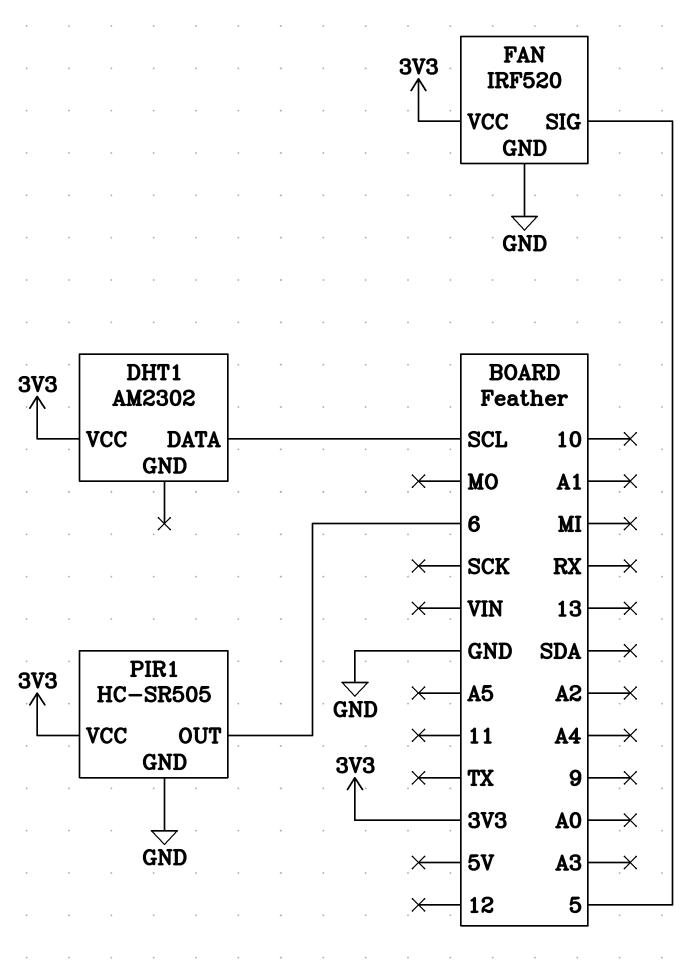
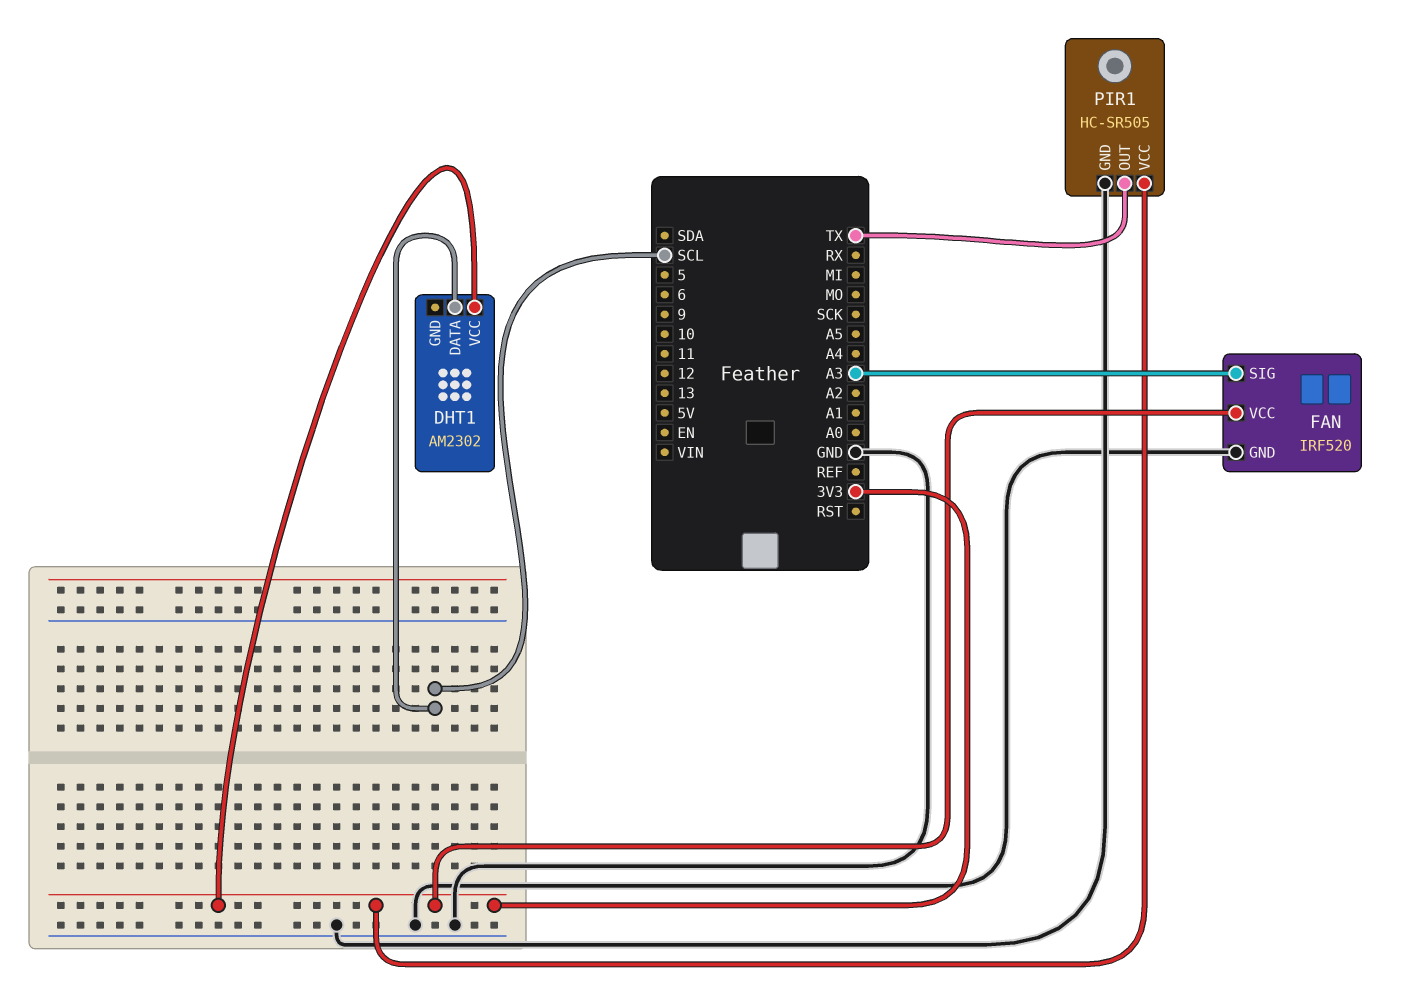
FAN pin SIG: 5 -> A3
PIR1 pin OUT: 6 -> TX

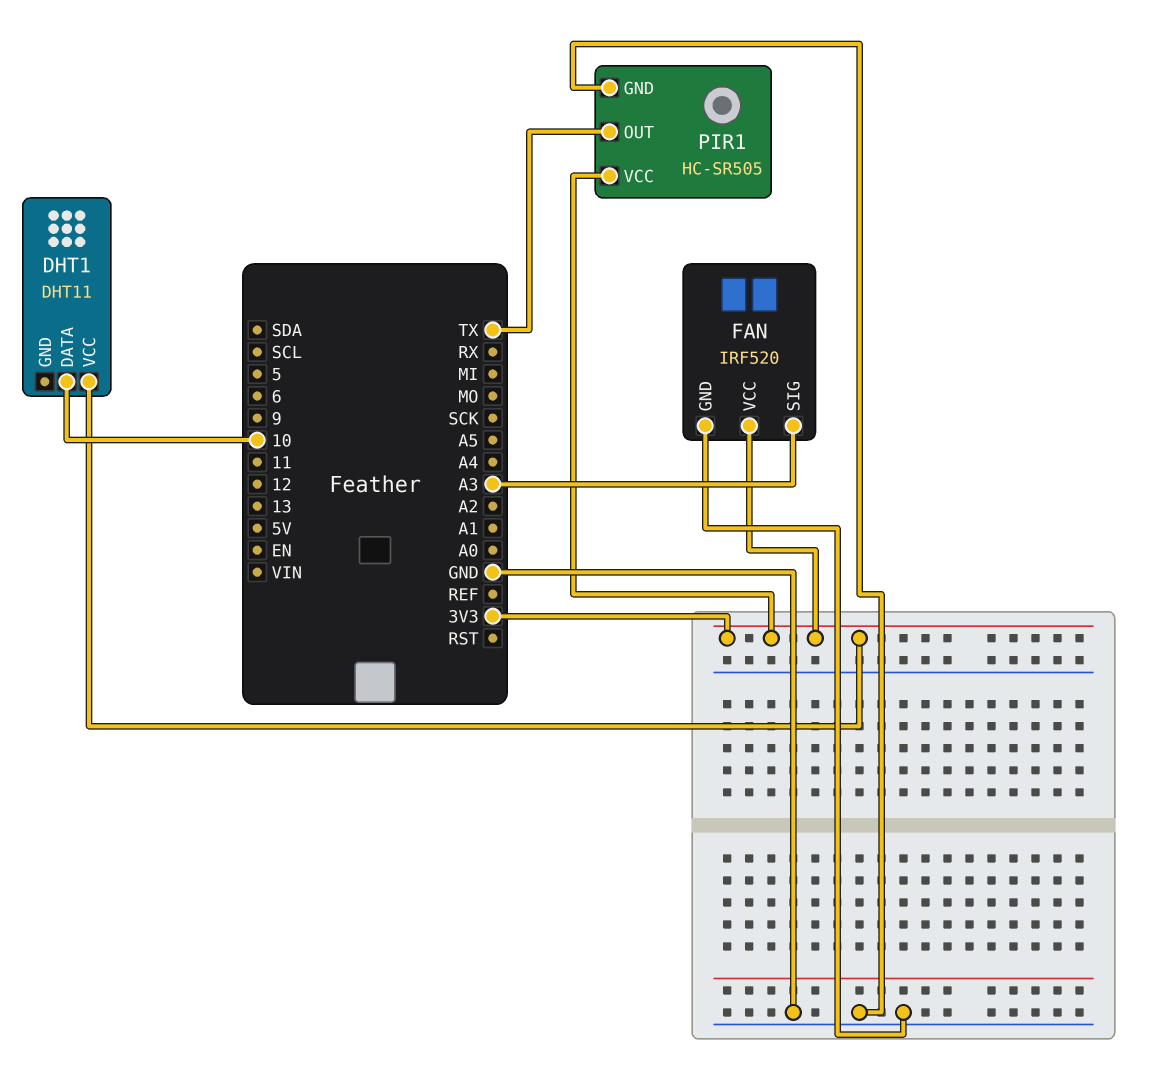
DHT1: AM2302 -> DHT11
DHT1 pin DATA: SCL -> 10

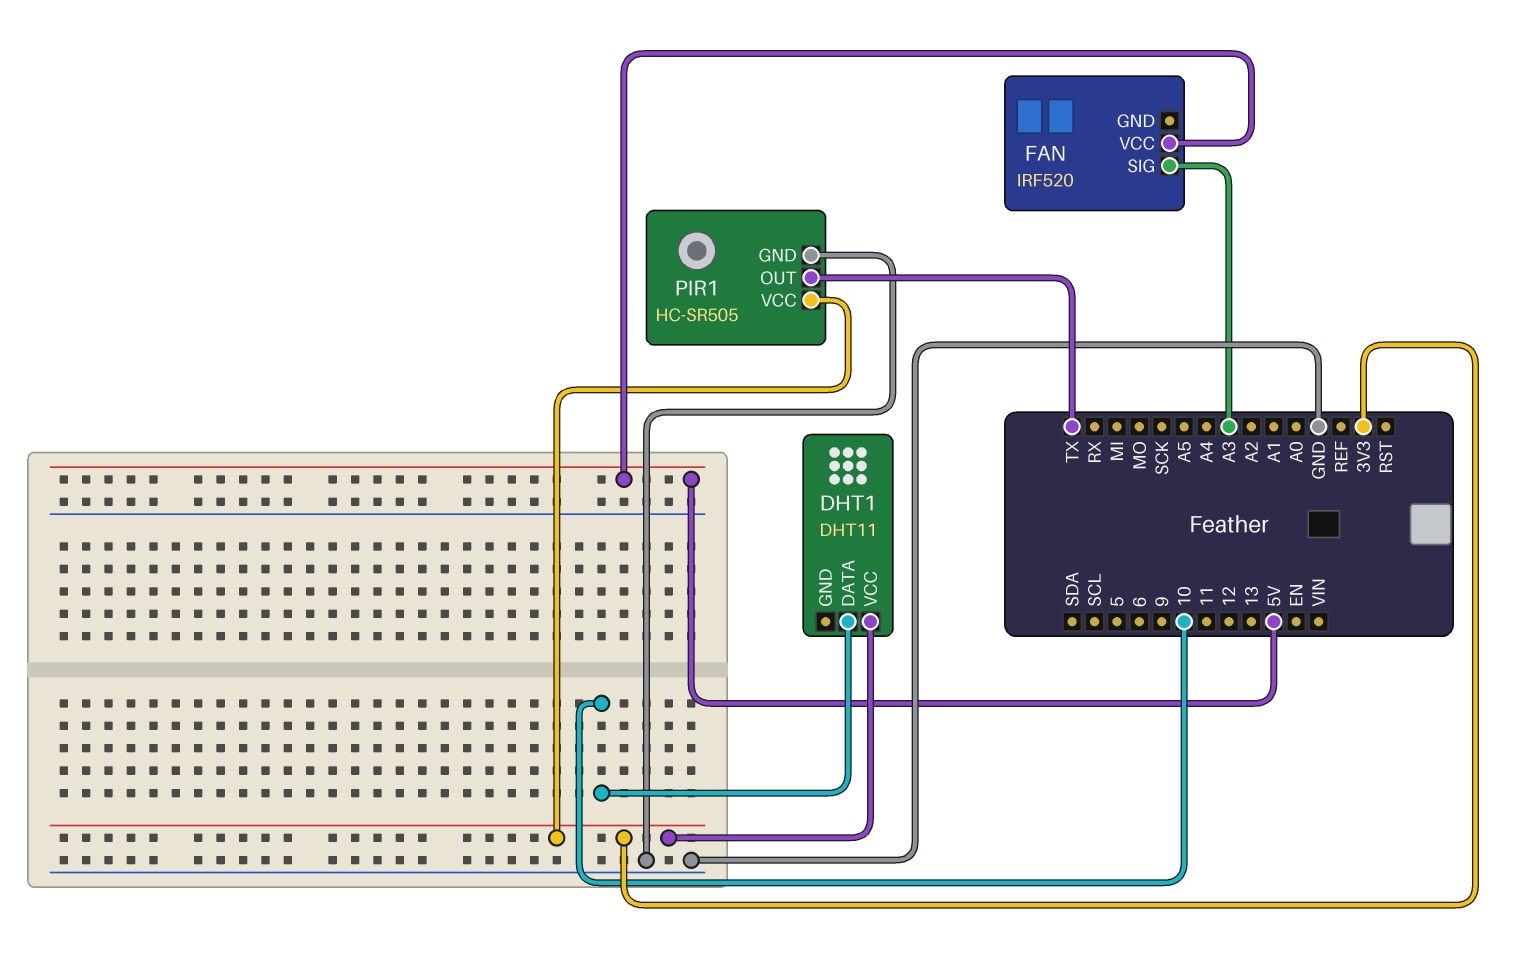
FAN pin GND: GND -> none
FAN pin VCC: 3V3 -> 5V

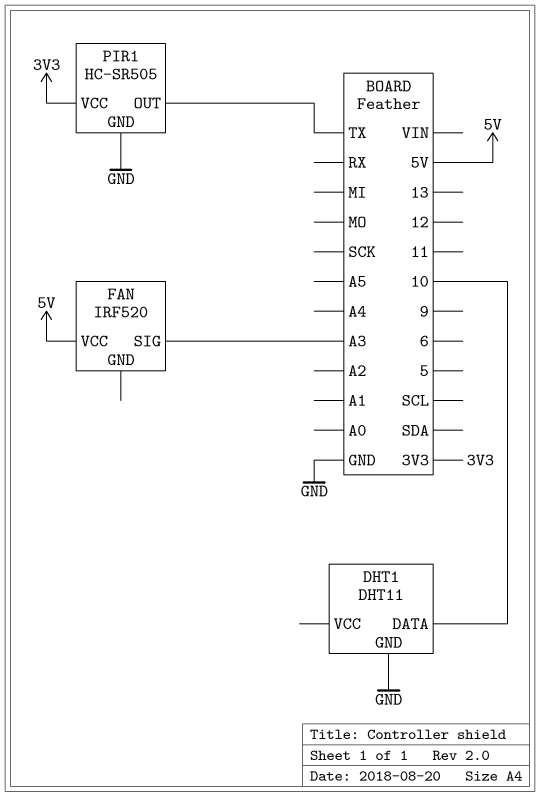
DHT1 pin GND: none -> GND
DHT1 pin VCC: 3V3 -> none

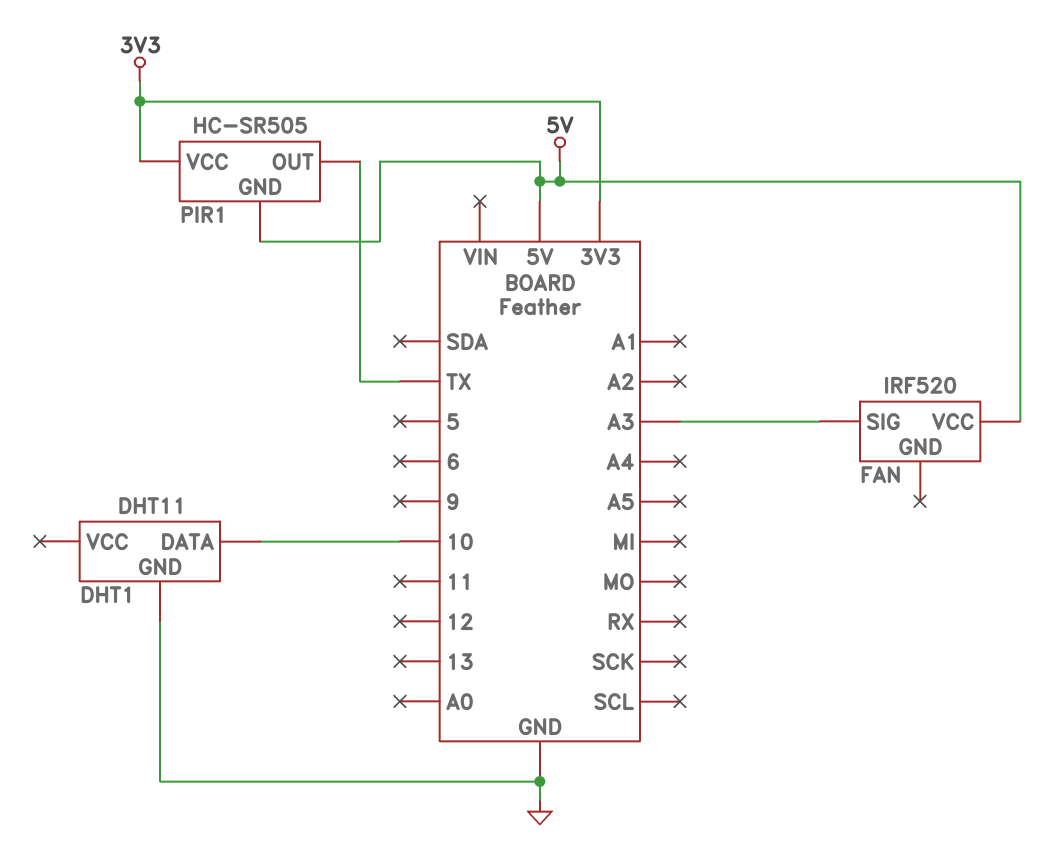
PIR1 pin GND: GND -> 5V

